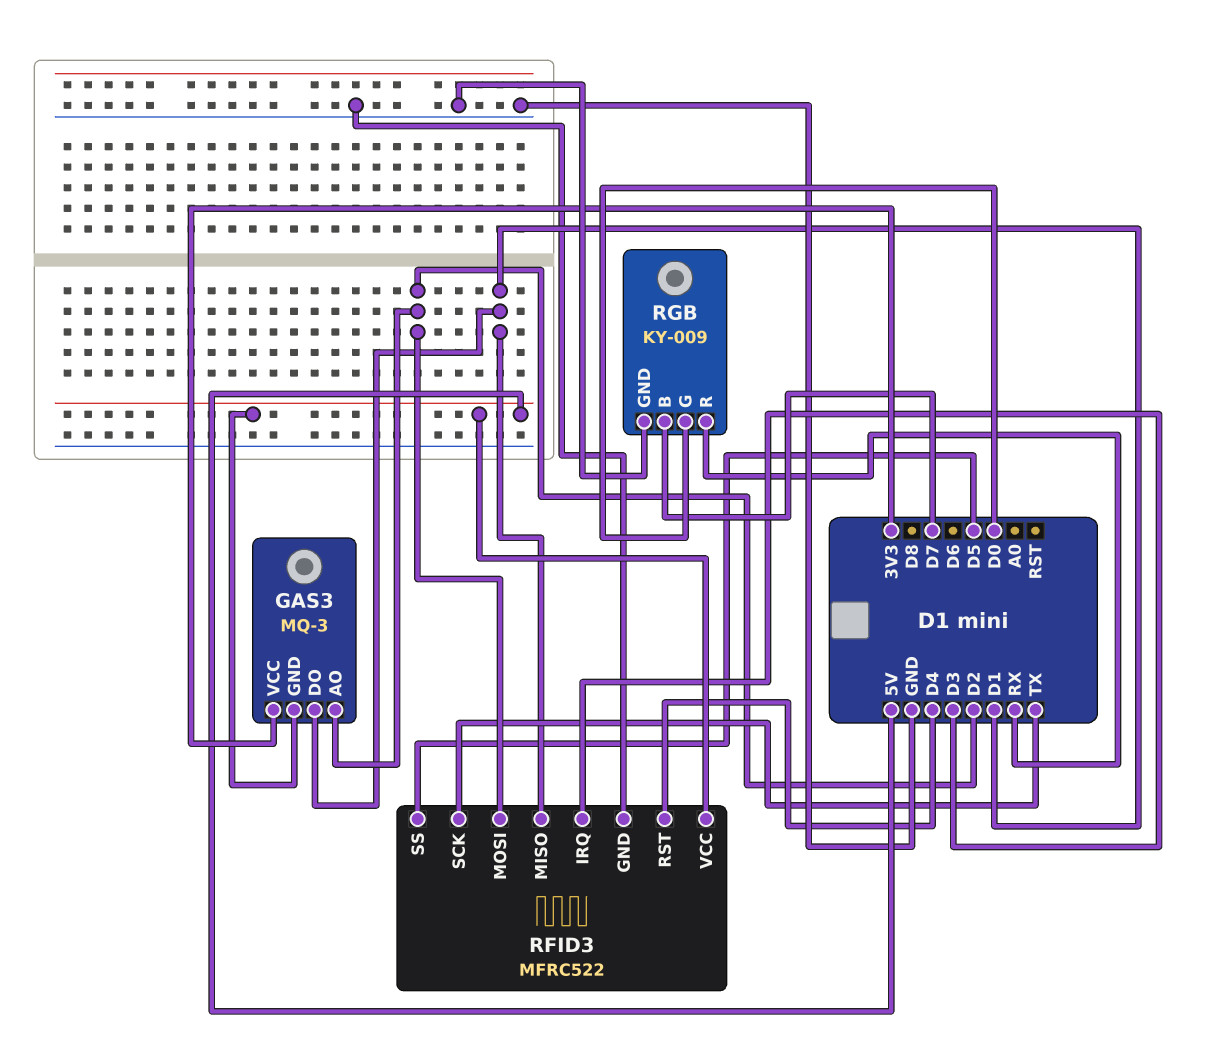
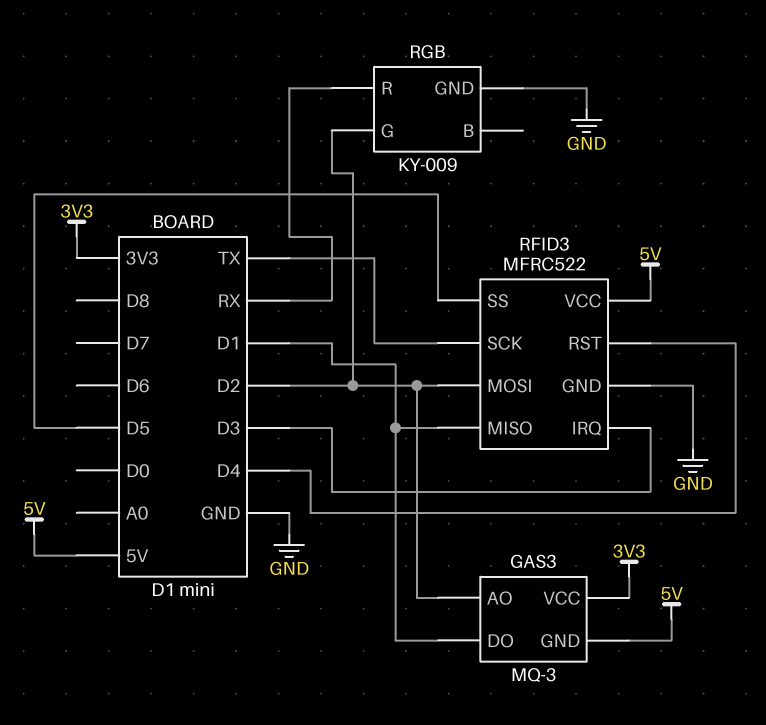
RGB pin B: D7 -> none
RGB pin G: D0 -> D2

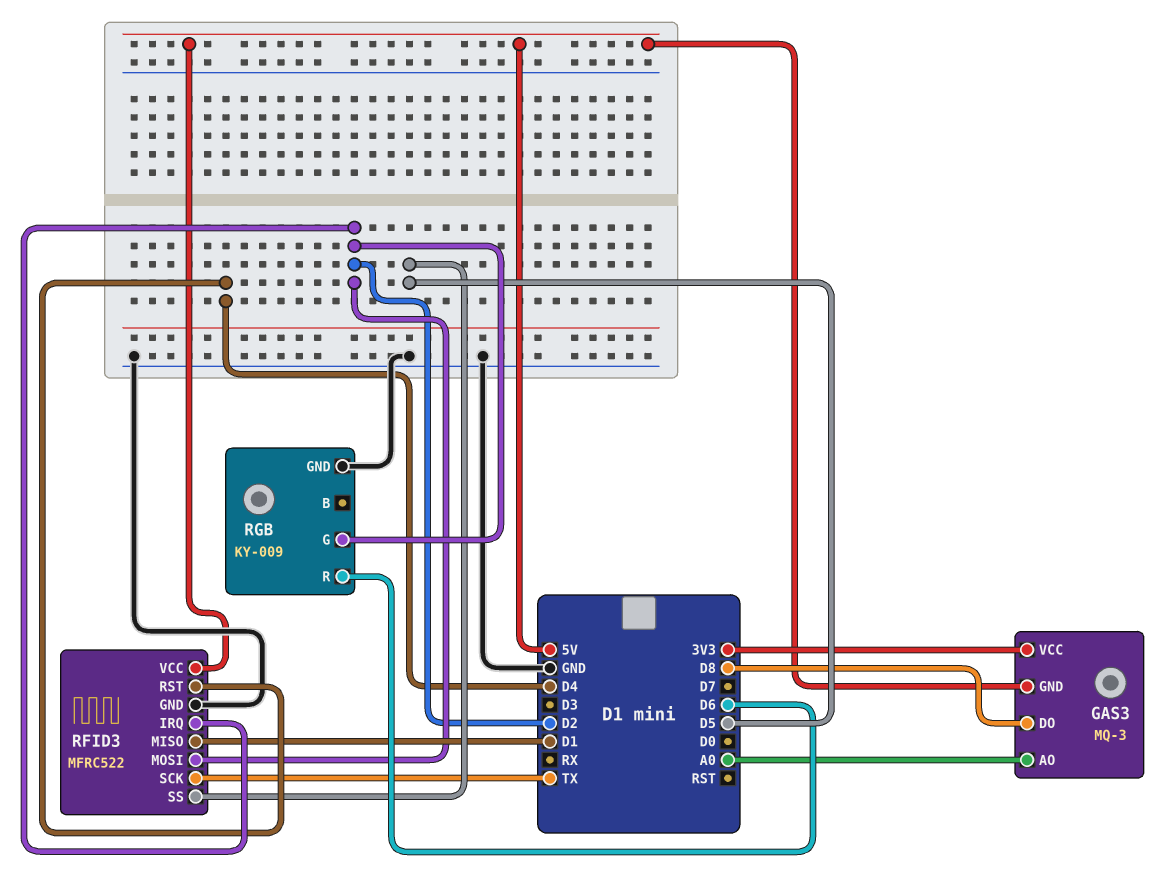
GAS3 pin AO: D2 -> A0
GAS3 pin DO: D1 -> D8
RFID3 pin IRQ: D3 -> D2
RGB pin R: RX -> D6

